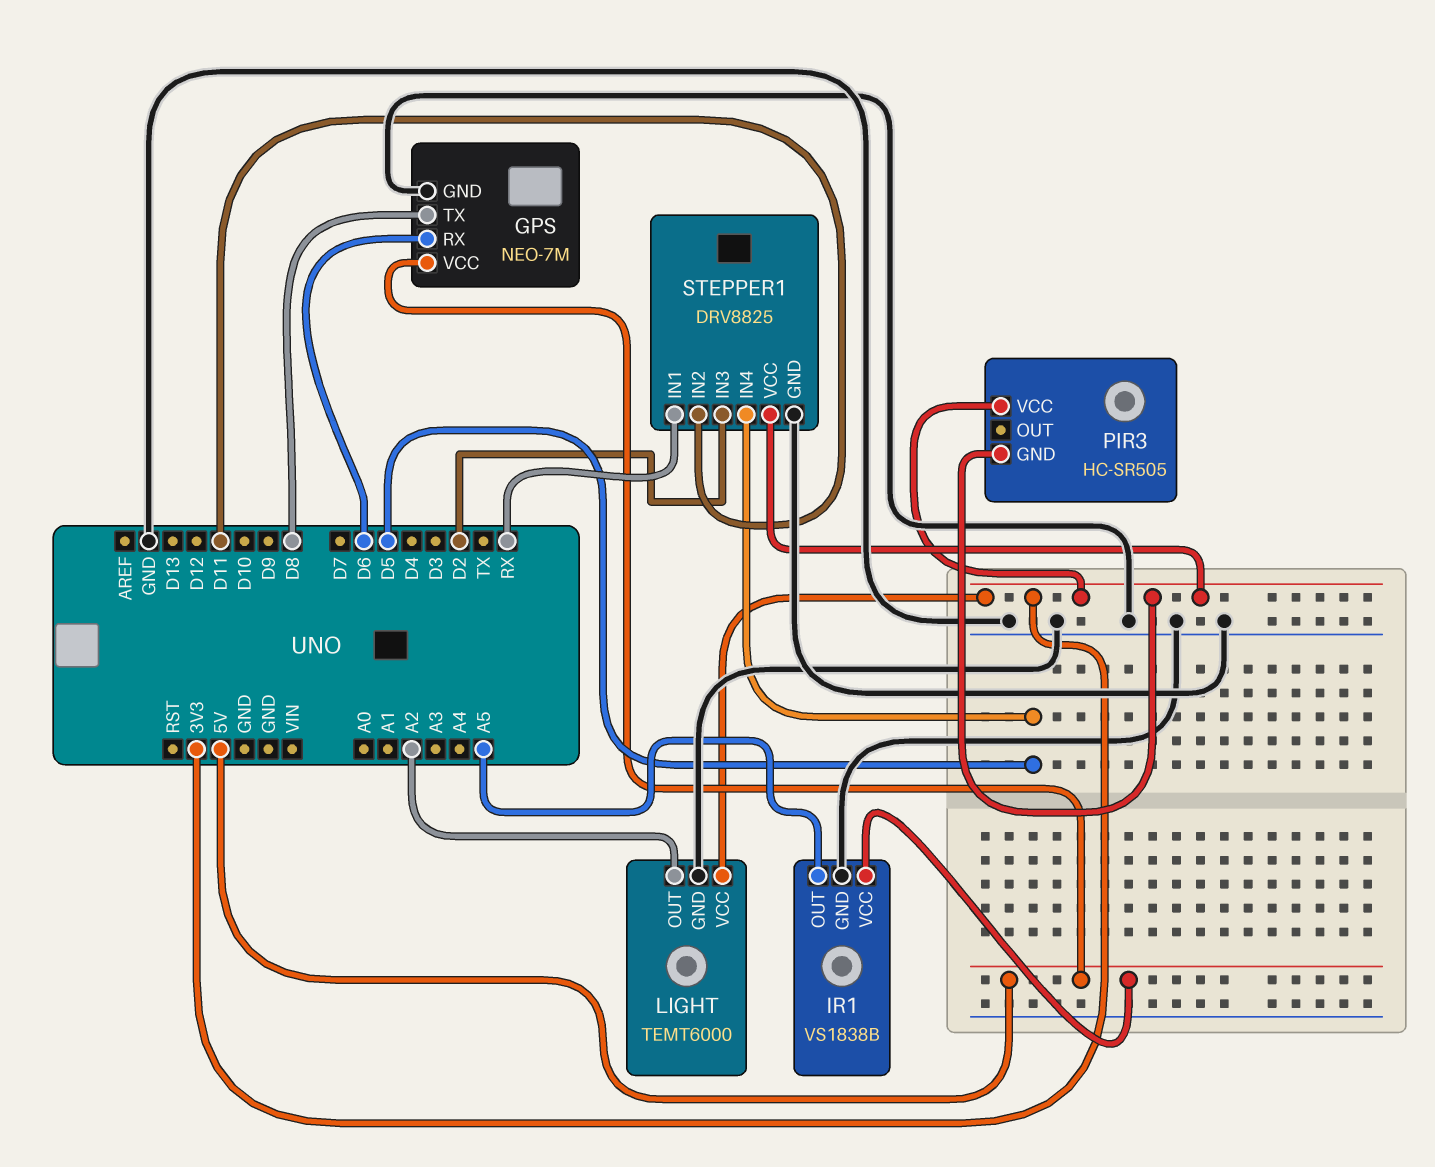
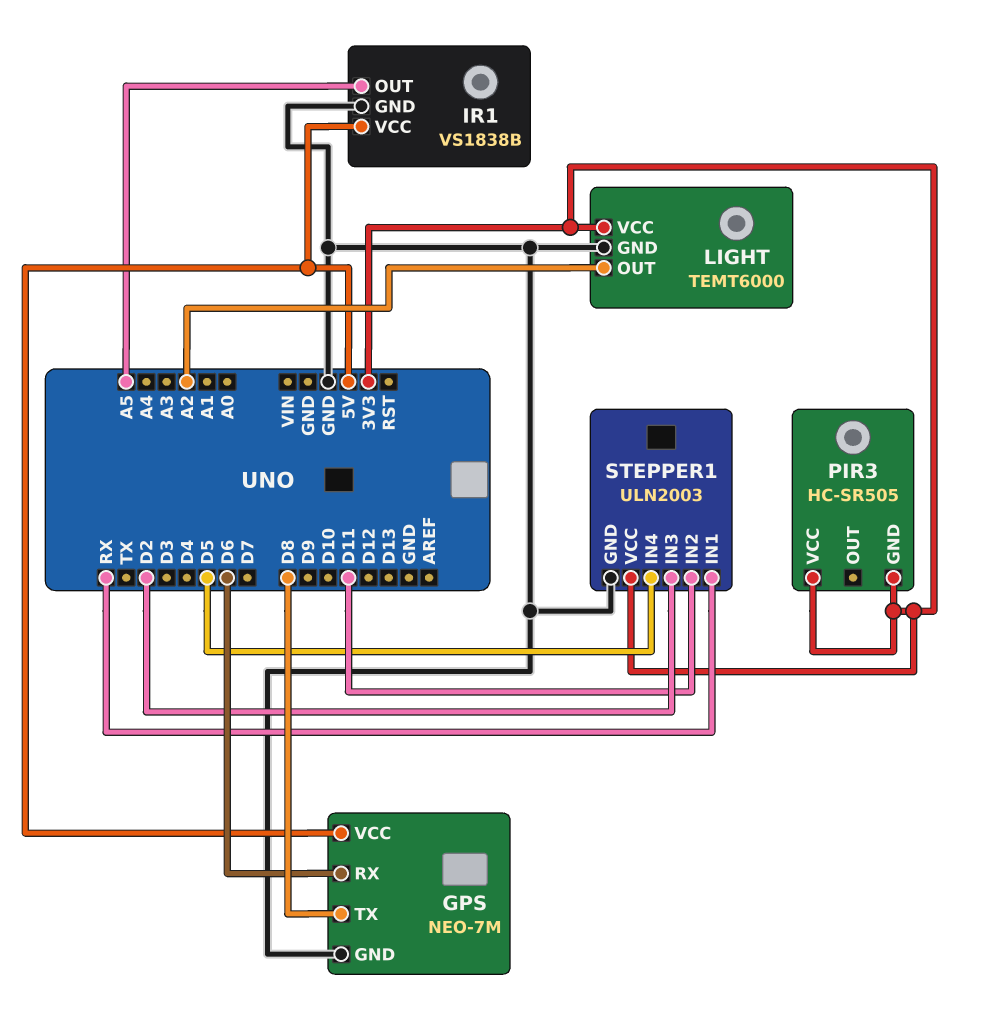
STEPPER1: DRV8825 -> ULN2003

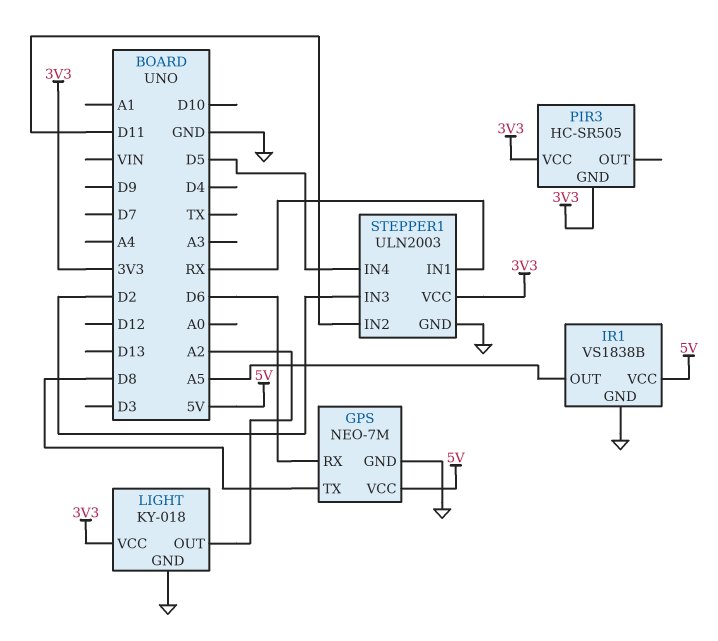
LIGHT: TEMT6000 -> KY-018

